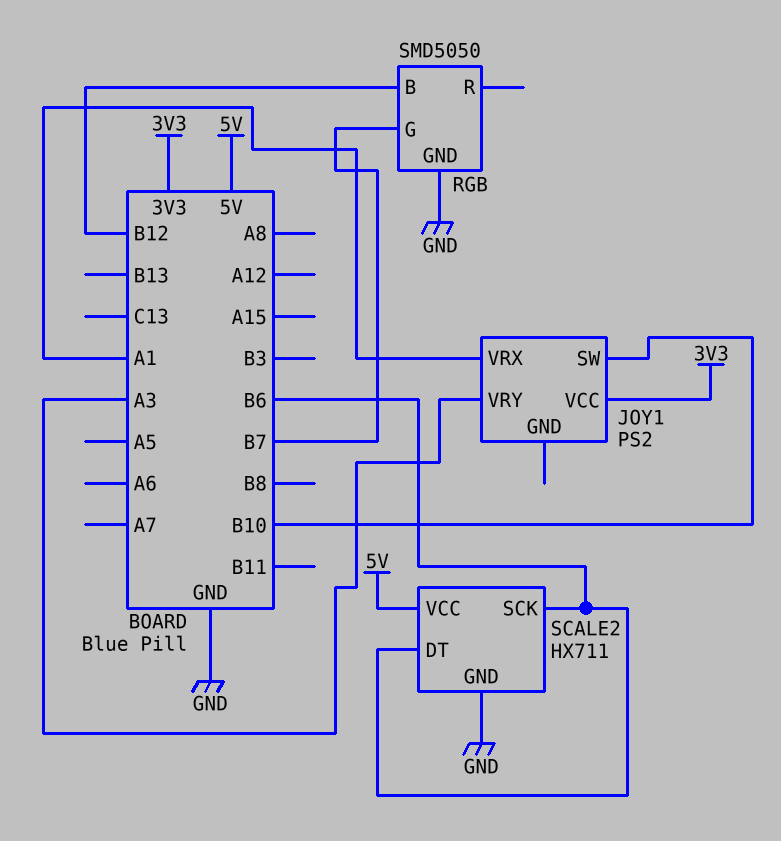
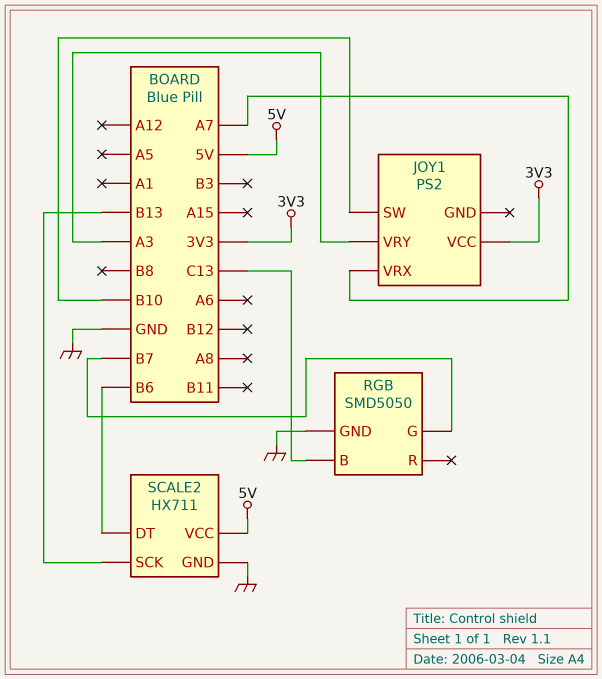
JOY1 pin VRX: A1 -> A7
RGB pin B: B12 -> C13
SCALE2 pin SCK: B6 -> B13

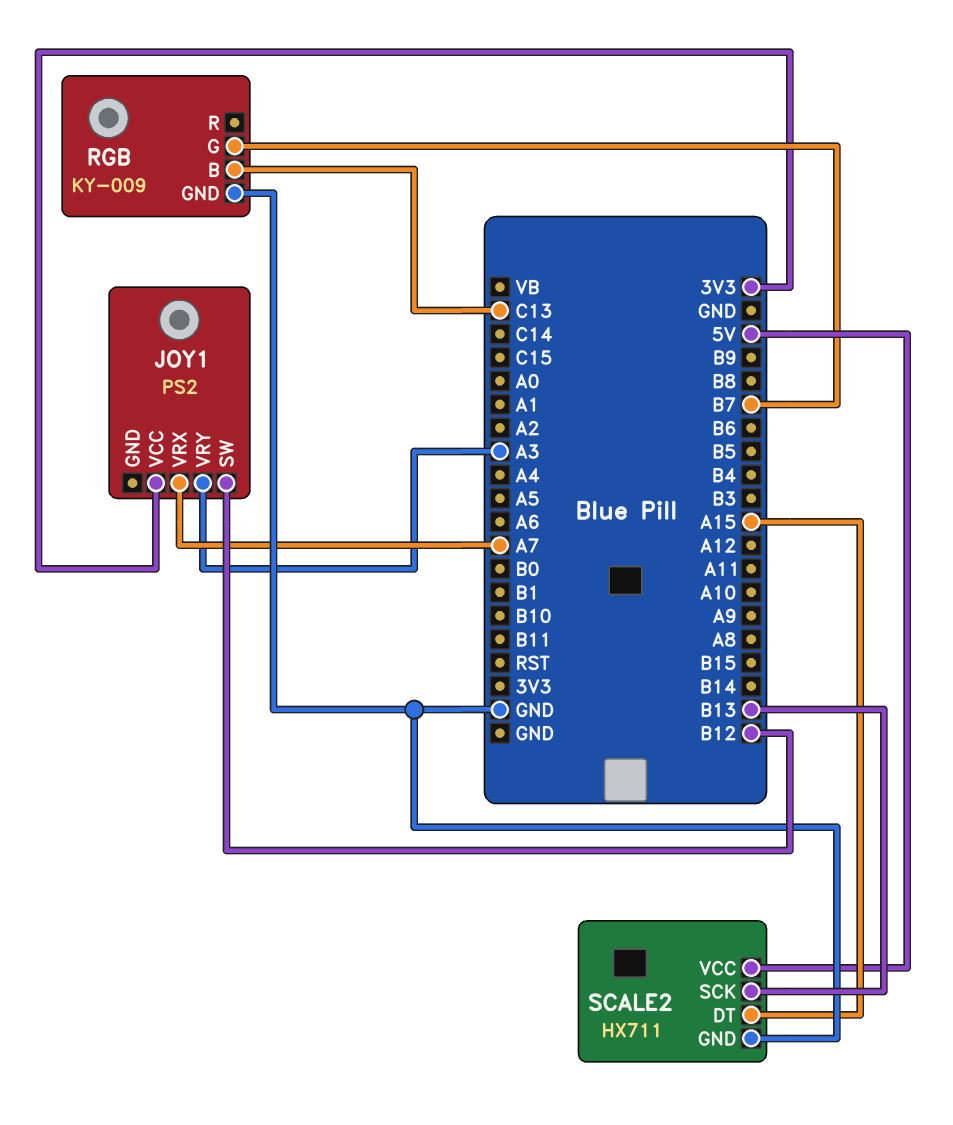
JOY1 pin SW: B10 -> B12
RGB: SMD5050 -> KY-009
SCALE2 pin DT: B6 -> A15

